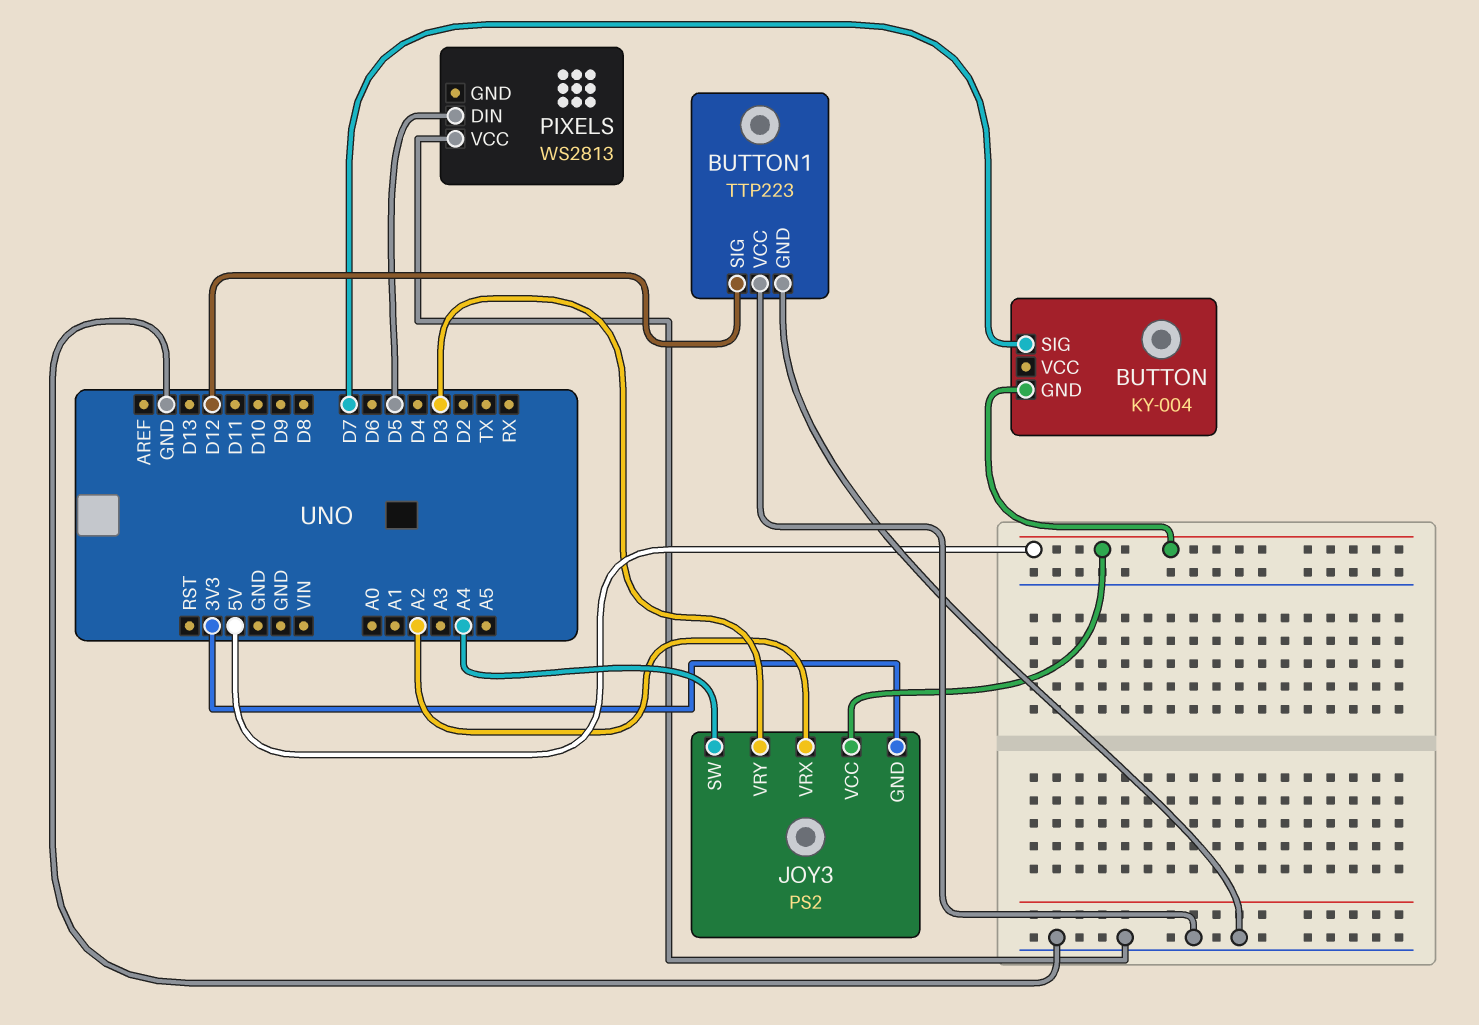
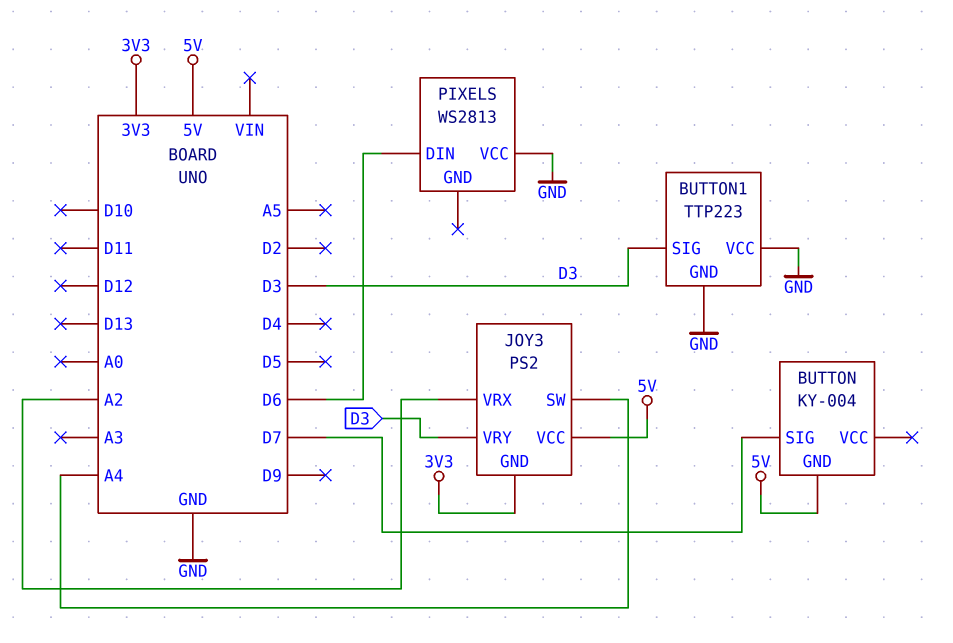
BUTTON1 pin SIG: D12 -> D3
PIXELS pin DIN: D5 -> D6

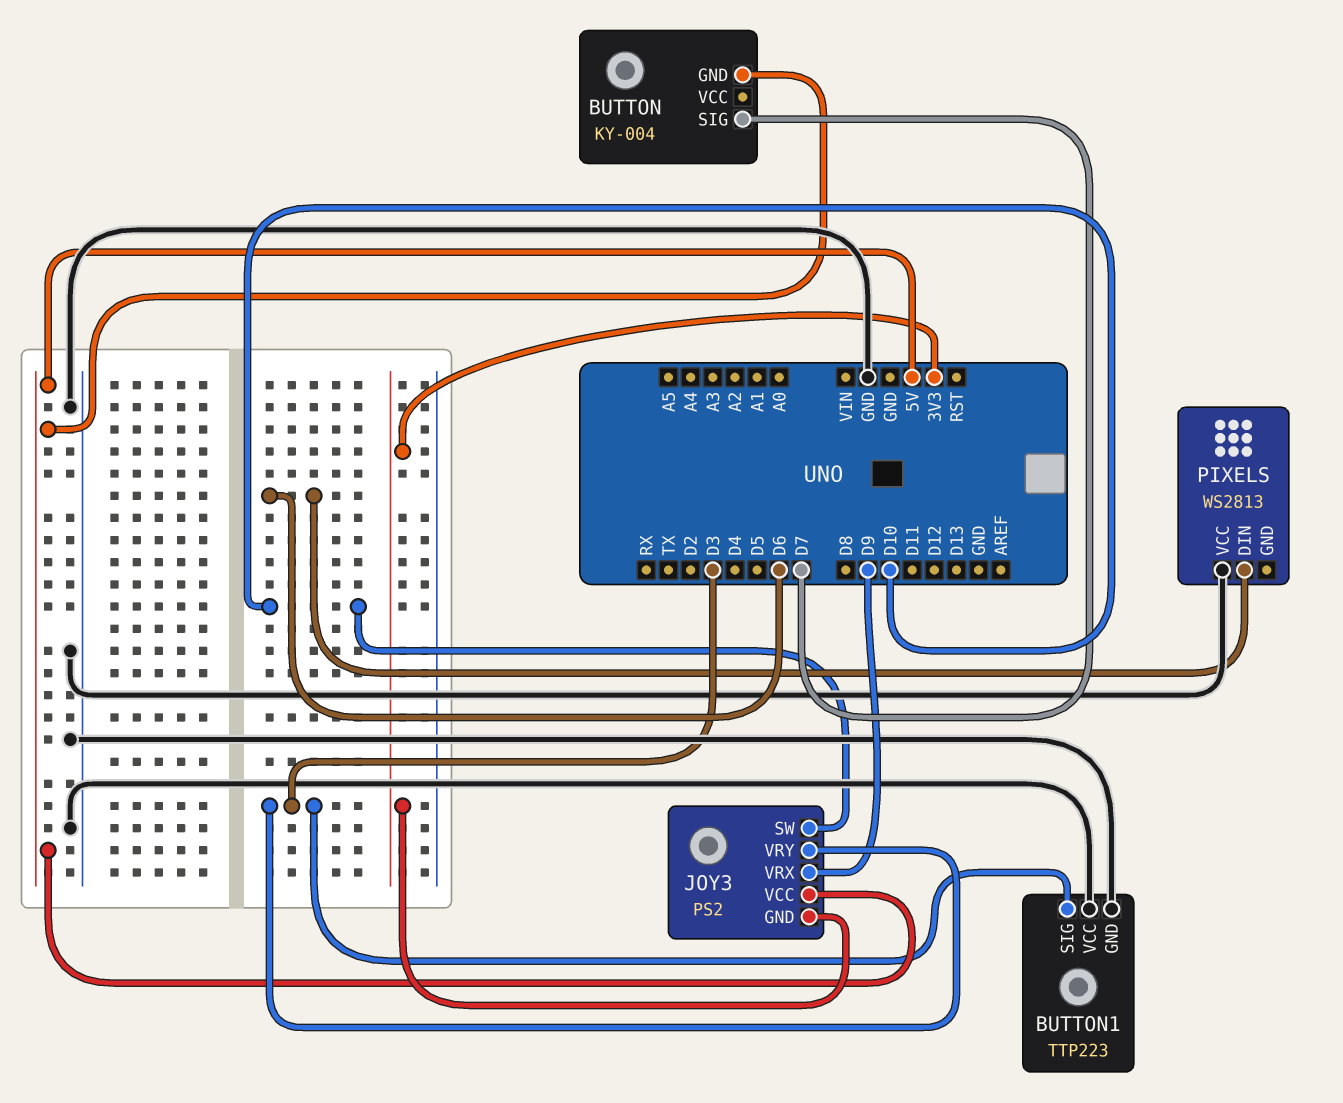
JOY3 pin SW: A4 -> D10
JOY3 pin VRX: A2 -> D9

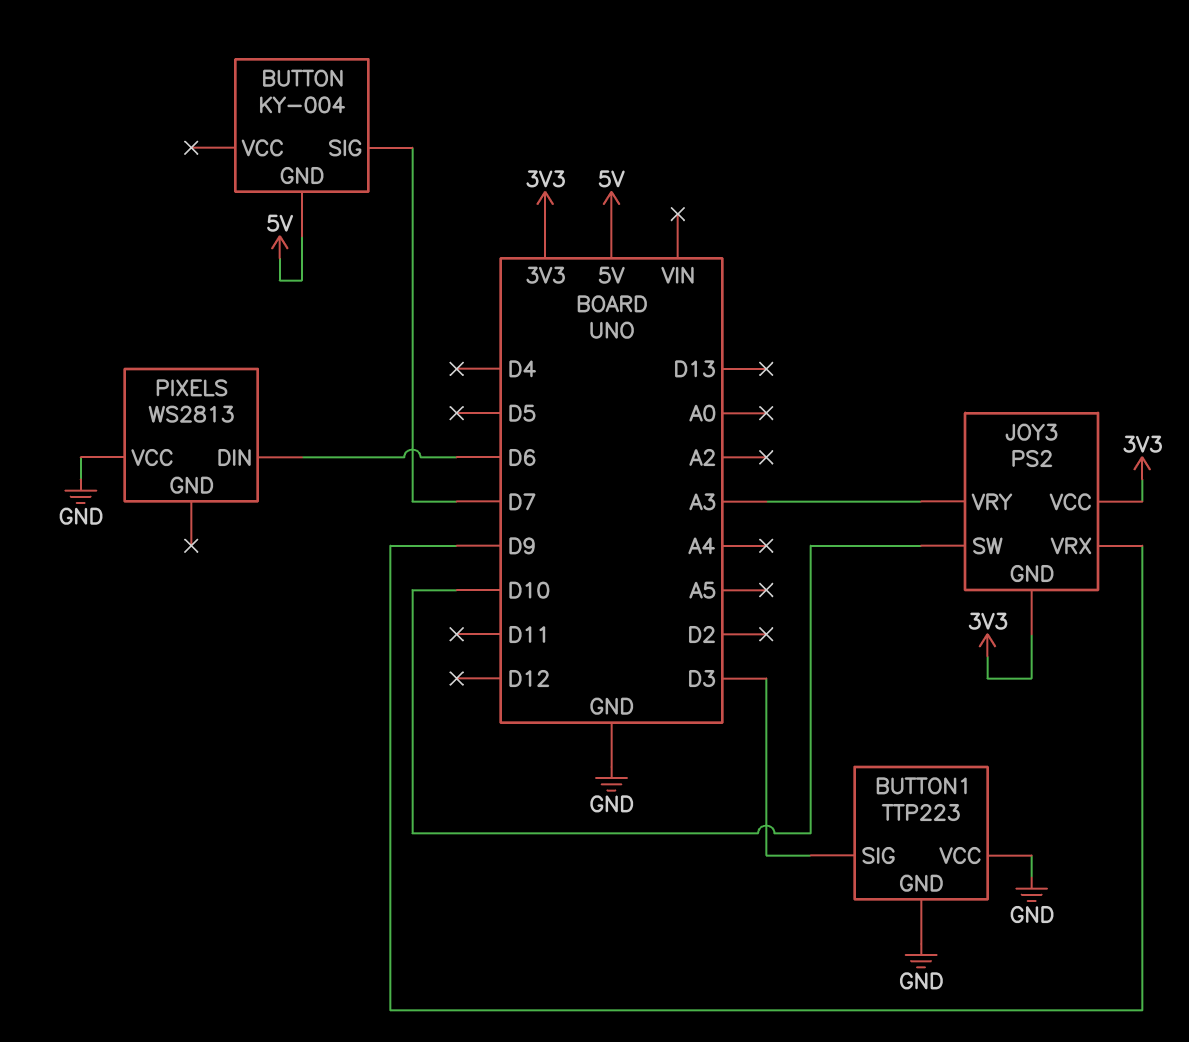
JOY3 pin VCC: 5V -> 3V3
JOY3 pin VRY: D3 -> A3

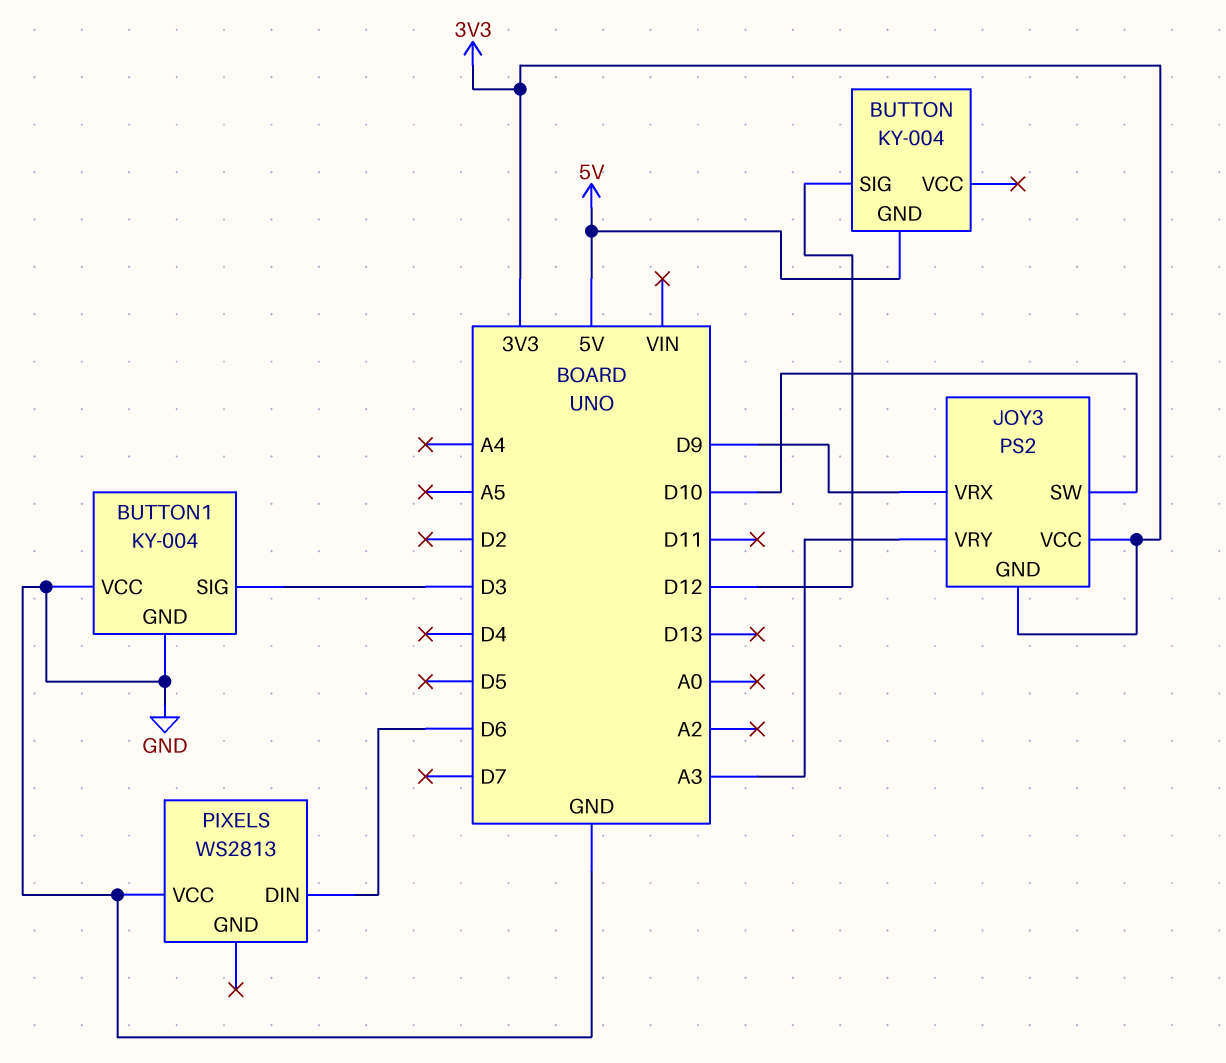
BUTTON pin SIG: D7 -> D12
BUTTON1: TTP223 -> KY-004

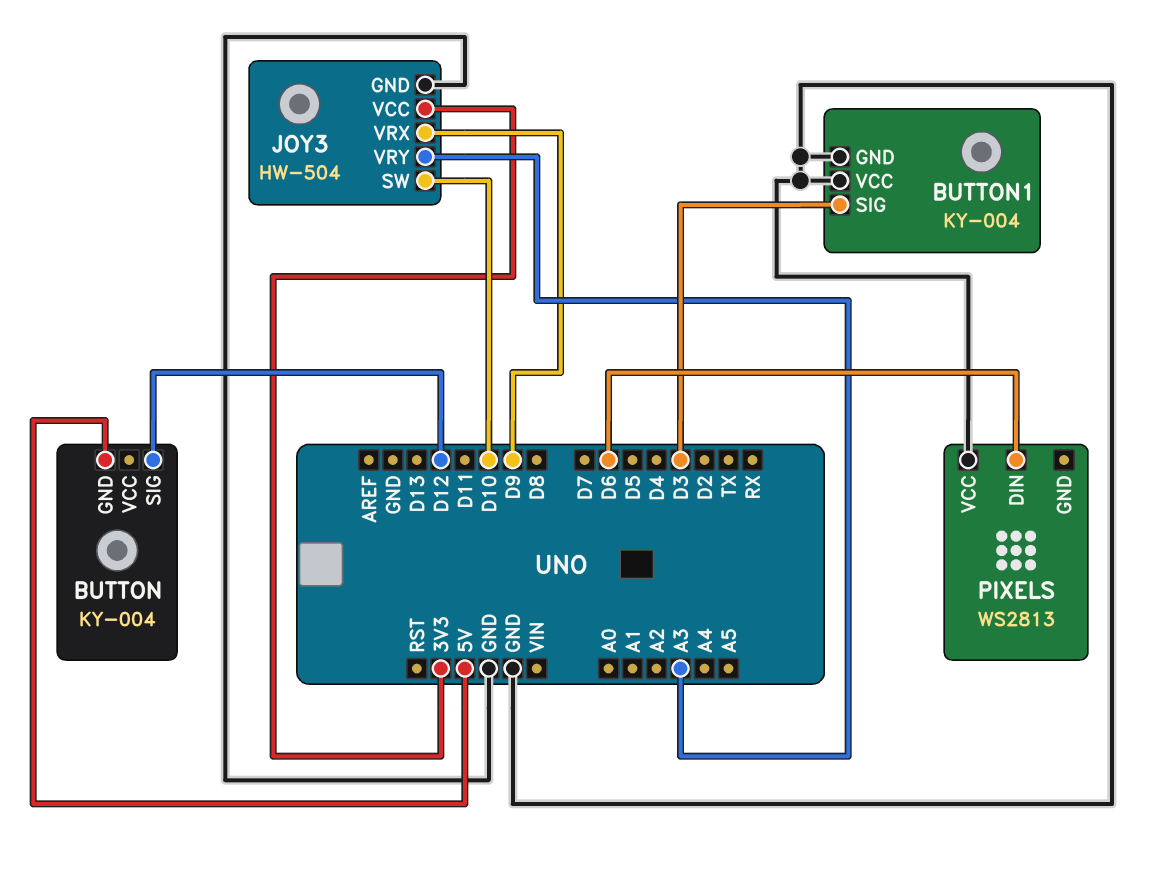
JOY3: PS2 -> HW-504
JOY3 pin GND: 3V3 -> GND

